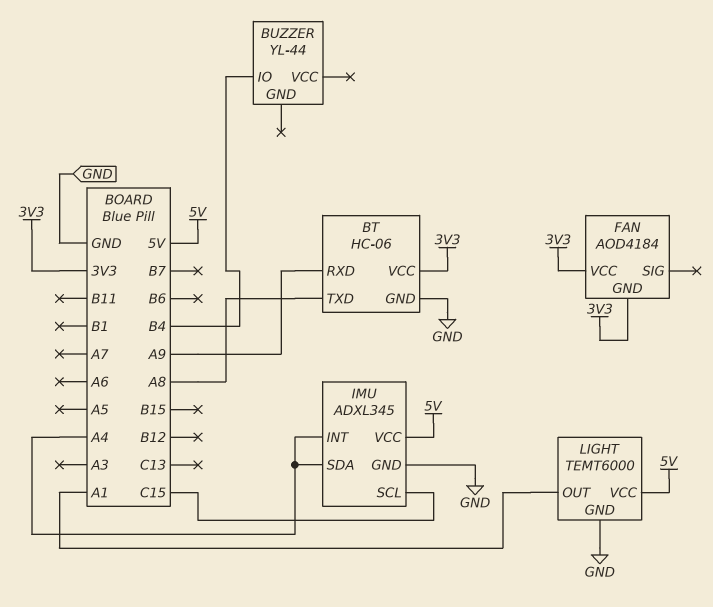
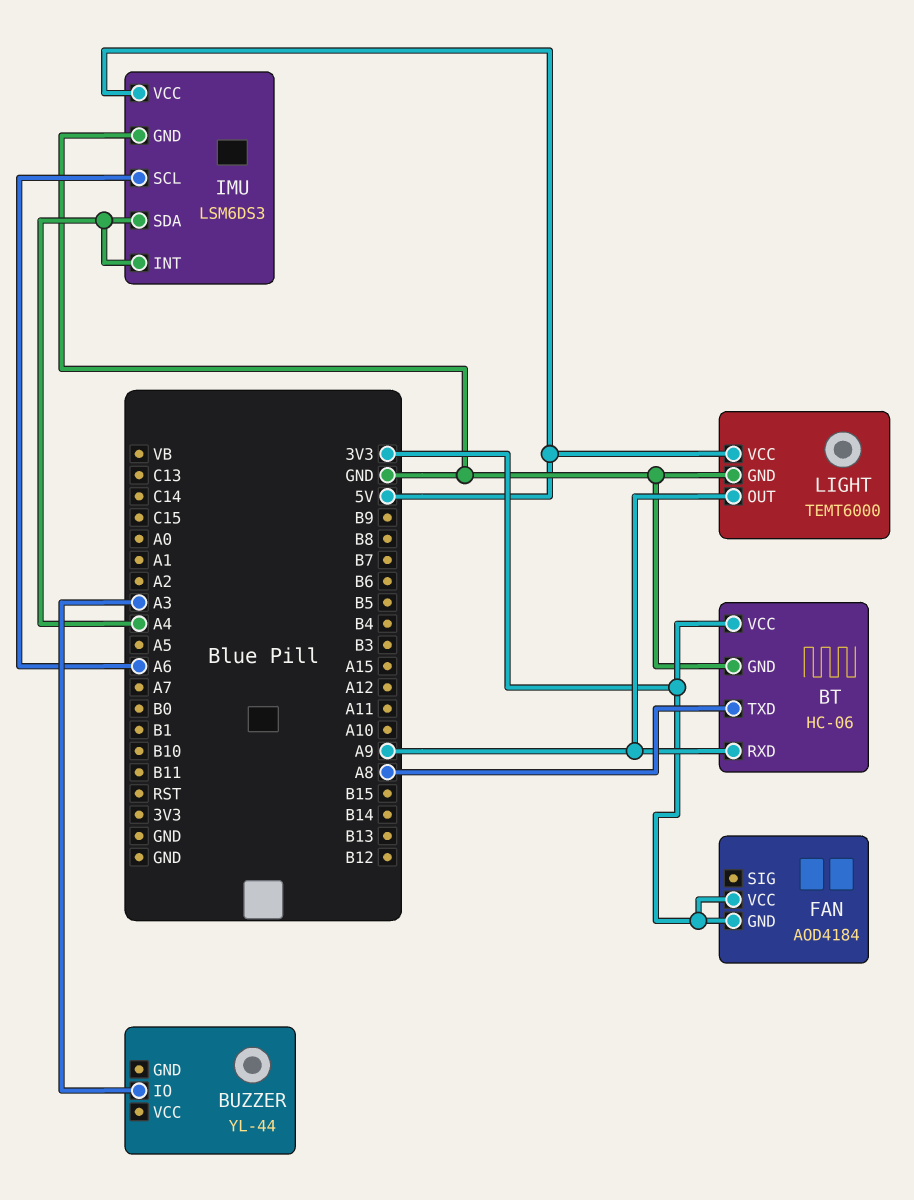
BUZZER pin IO: B4 -> A3
IMU: ADXL345 -> LSM6DS3
IMU pin SCL: C15 -> A6
LIGHT pin OUT: A1 -> A9

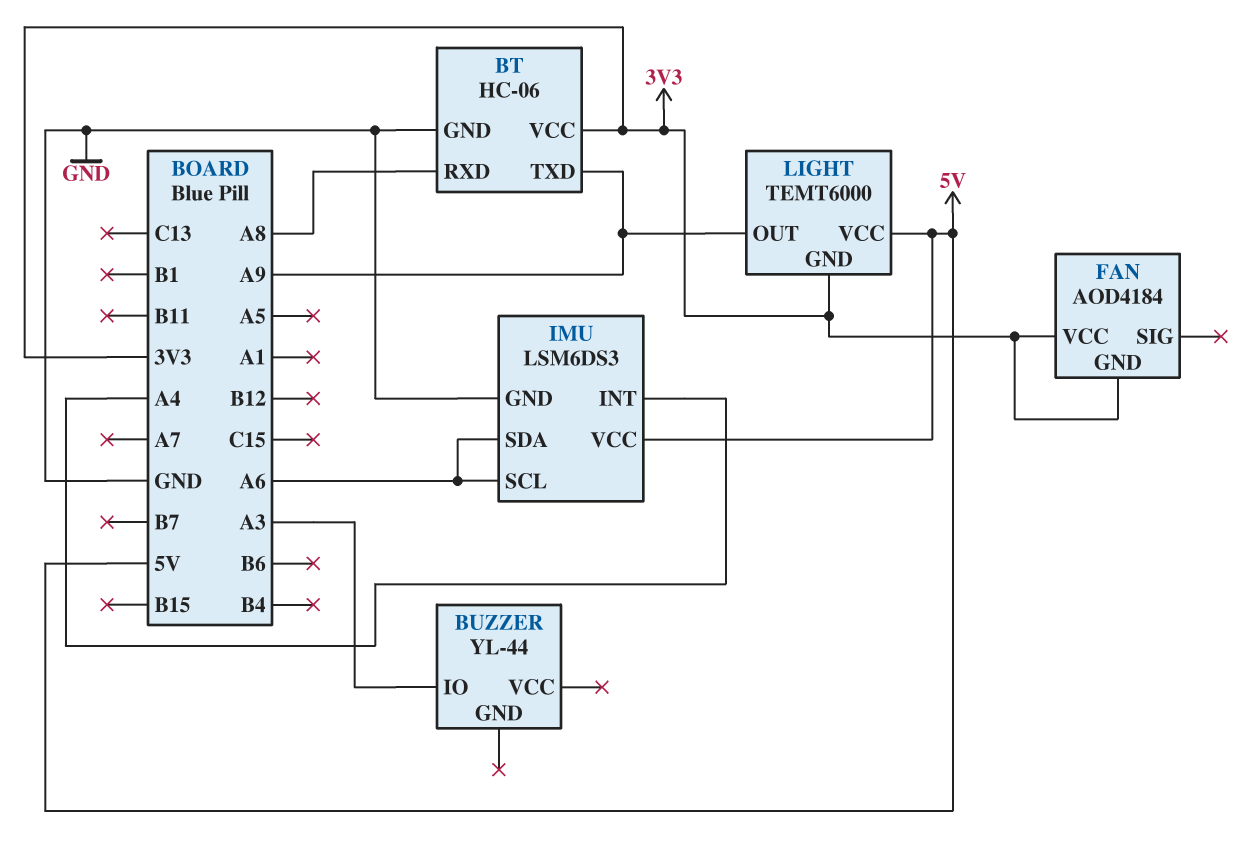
BT pin RXD: A9 -> A8
BT pin TXD: A8 -> A9
IMU pin SDA: A4 -> A6
LIGHT pin GND: GND -> 3V3

